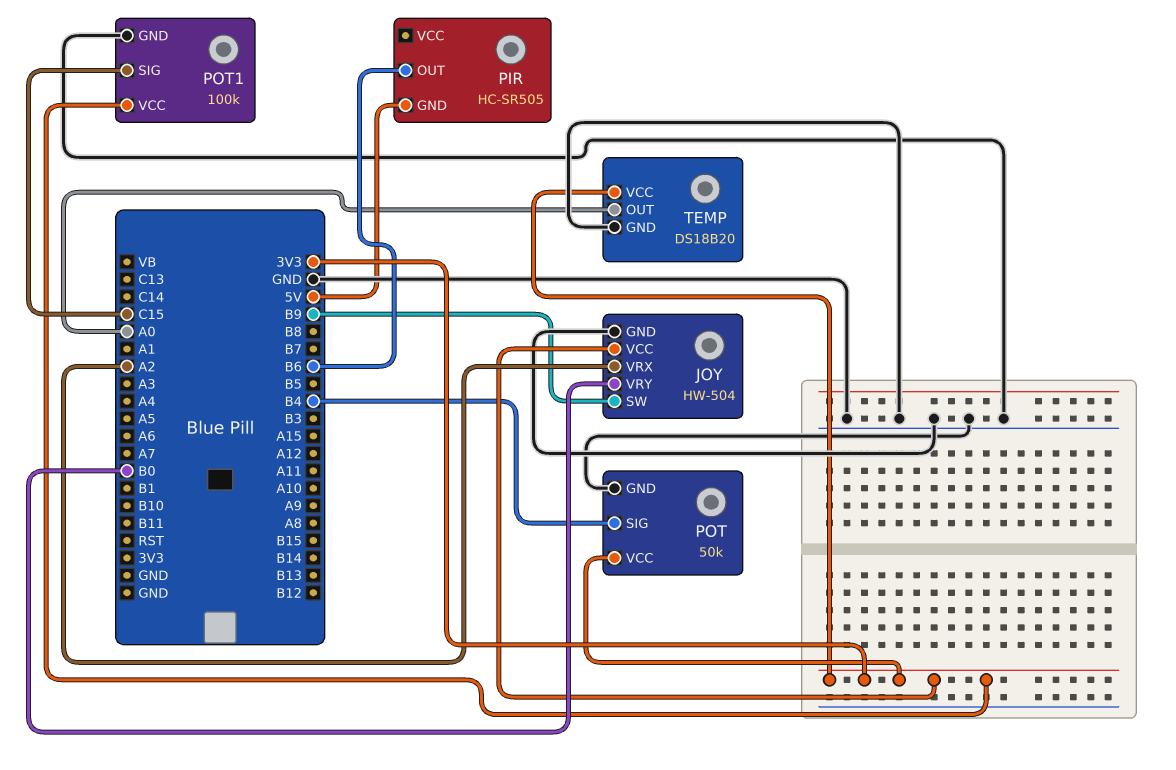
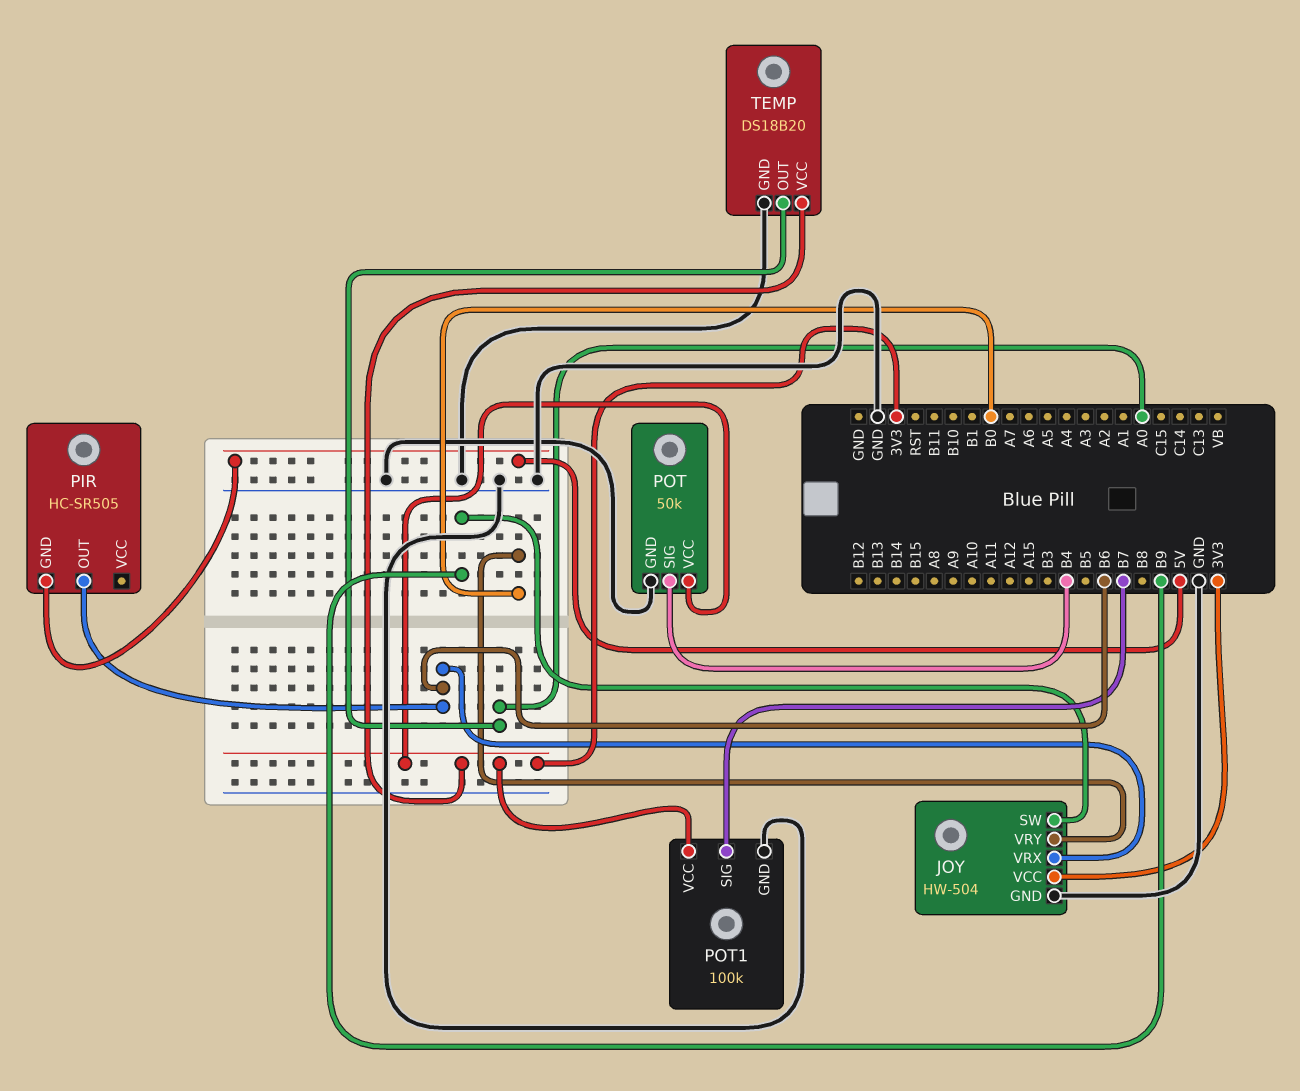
JOY pin VRX: A2 -> B6
POT1 pin SIG: C15 -> B7

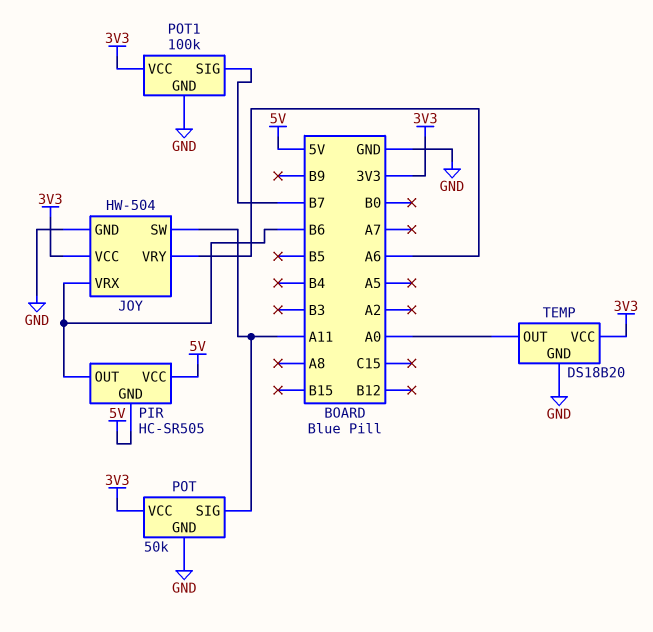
JOY pin SW: B9 -> A11
JOY pin VRY: B0 -> A6
PIR pin VCC: none -> 5V
POT pin SIG: B4 -> A11

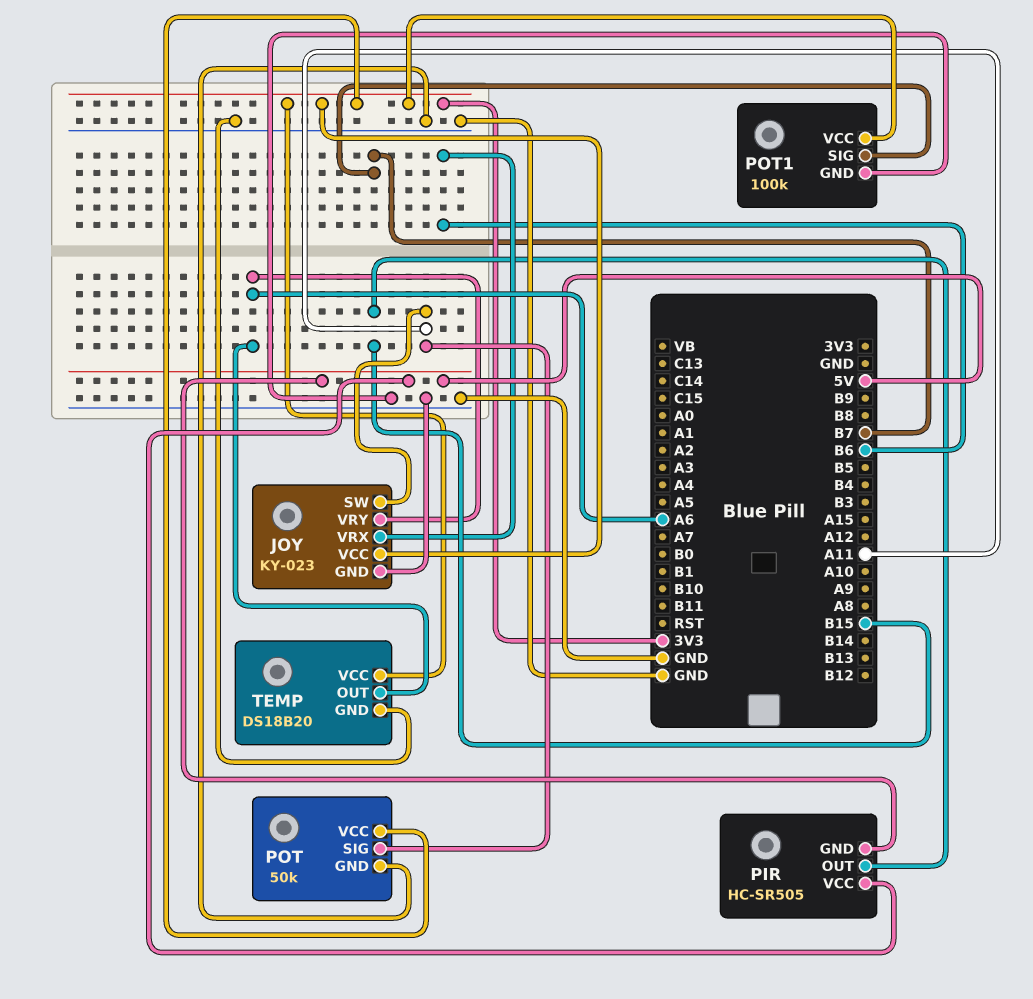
JOY: HW-504 -> KY-023
PIR pin OUT: B6 -> B15
TEMP pin OUT: A0 -> A6

